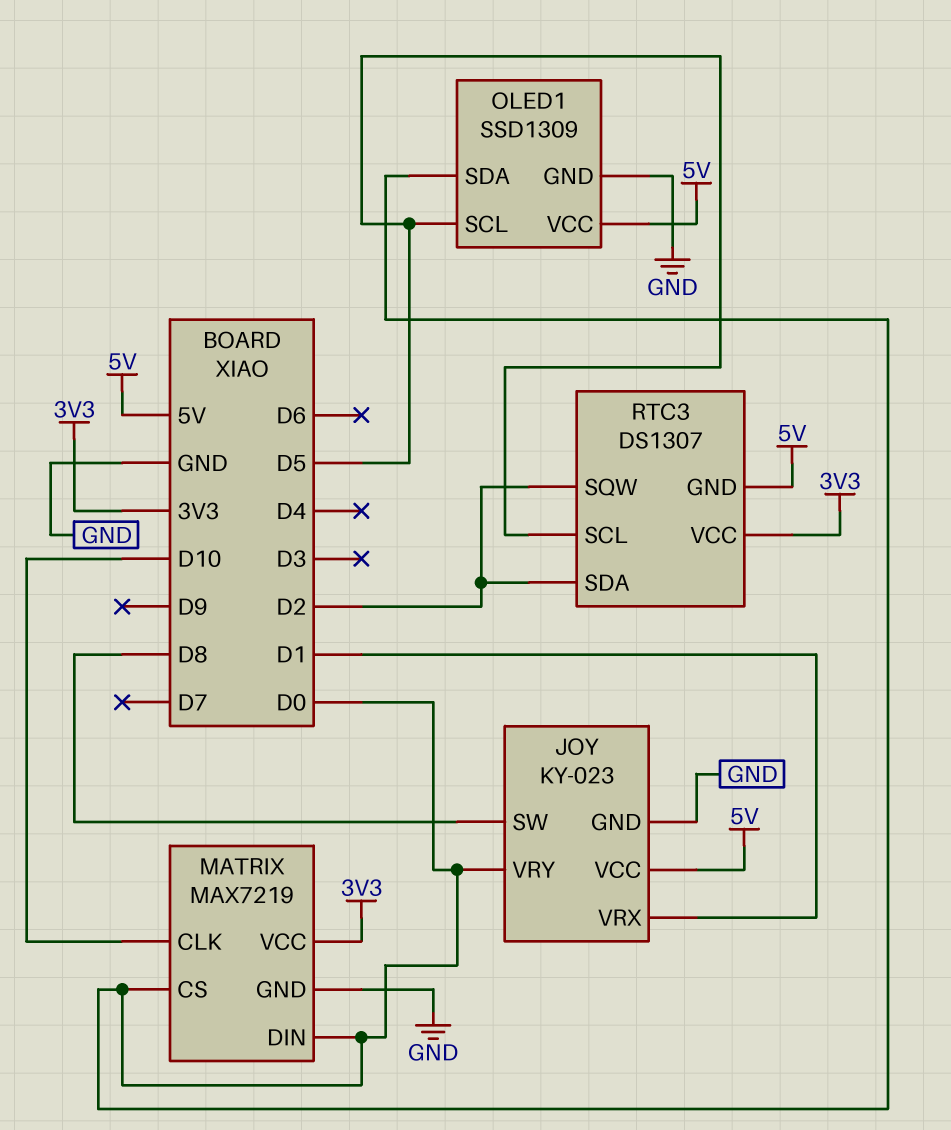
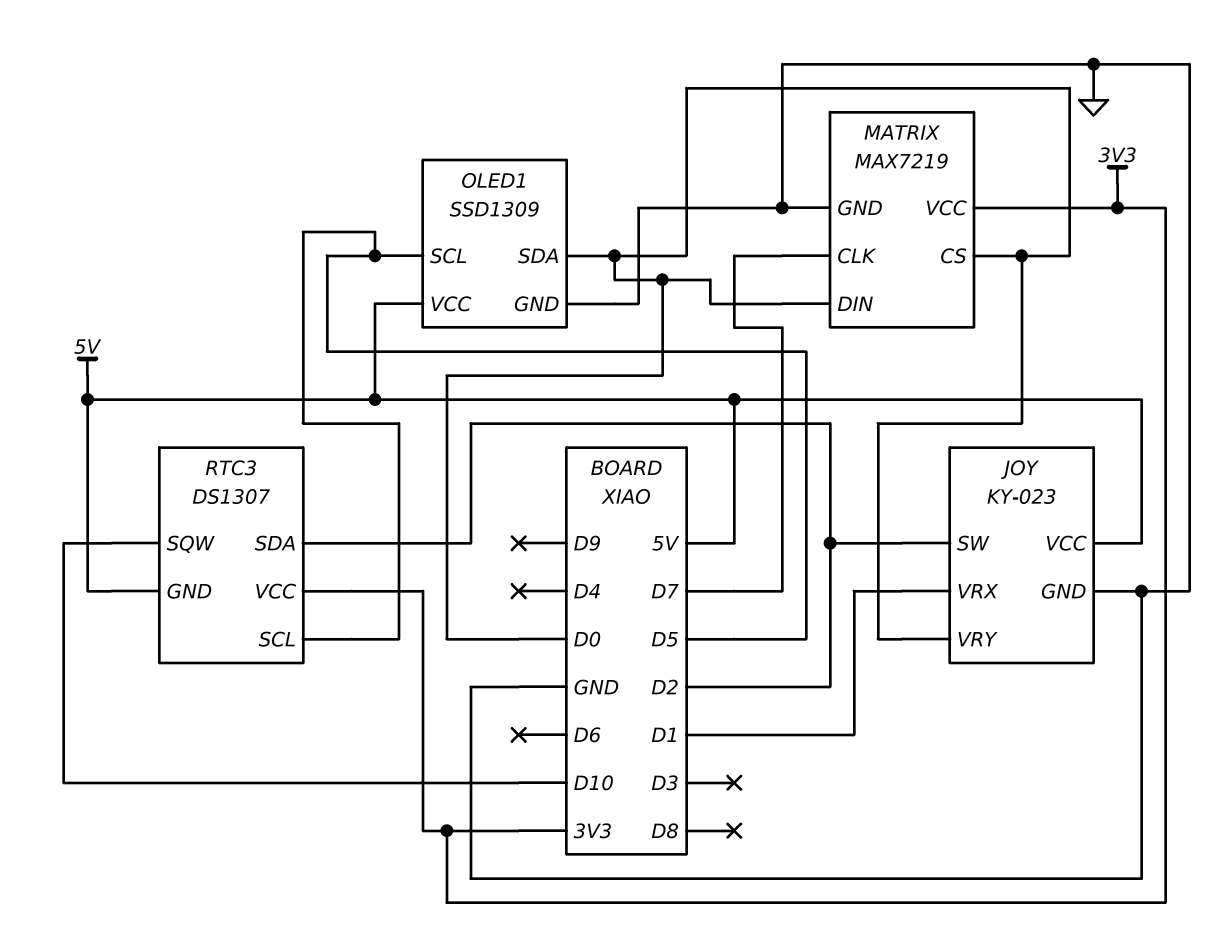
JOY pin SW: D8 -> D2
MATRIX pin CLK: D10 -> D7
RTC3 pin SQW: D2 -> D10

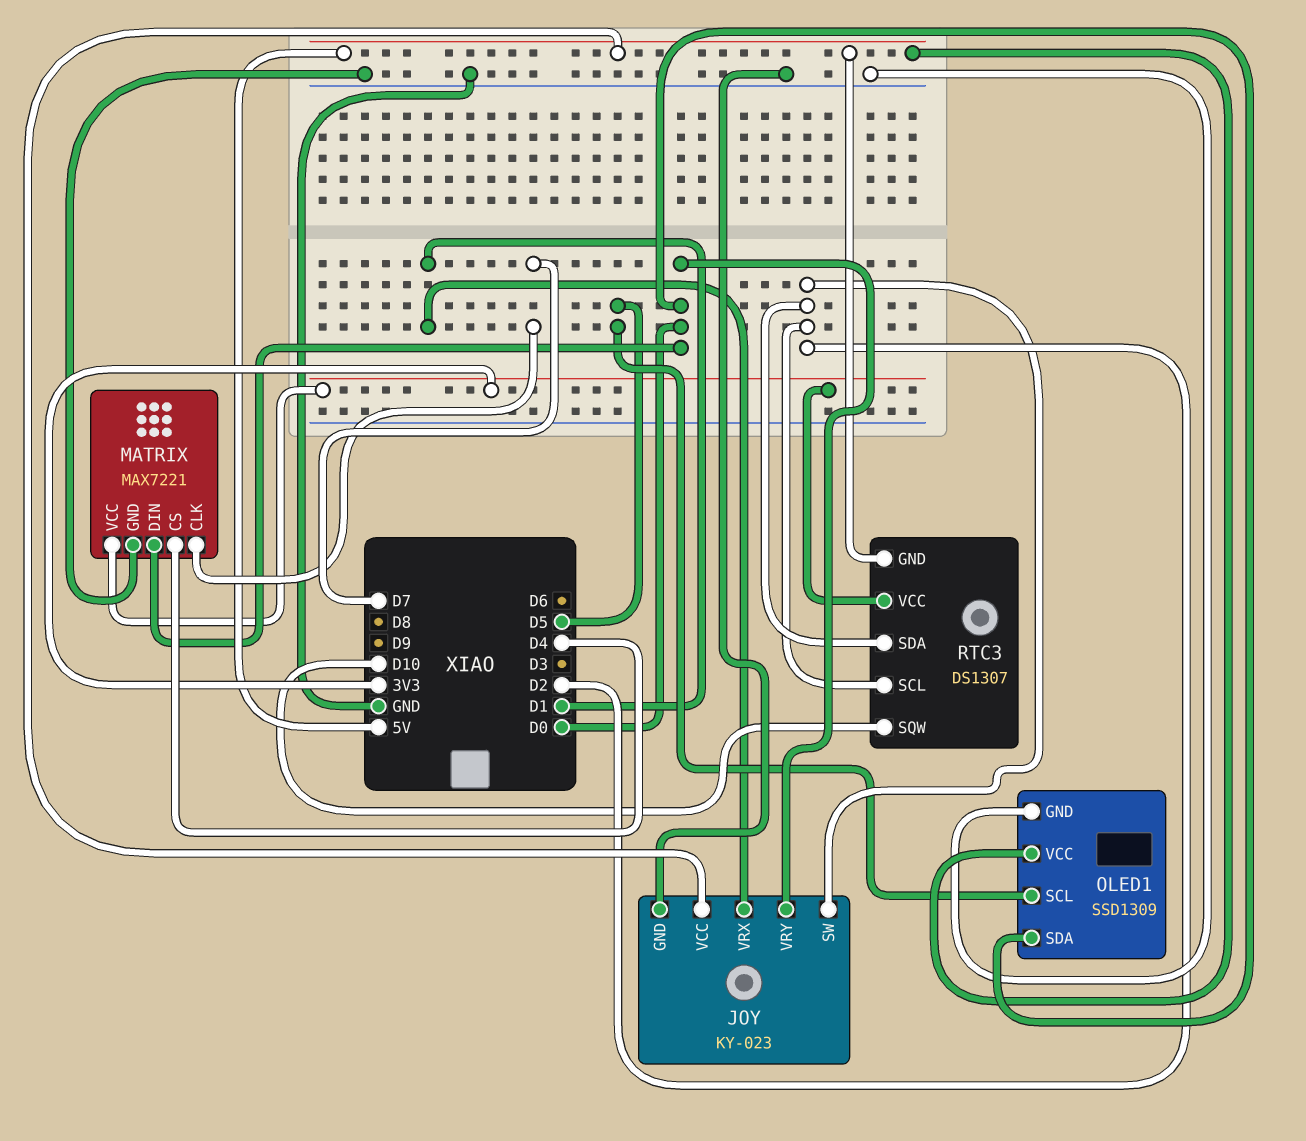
MATRIX: MAX7219 -> MAX7221
MATRIX pin CS: D0 -> D4
RTC3 pin SCL: D5 -> D2

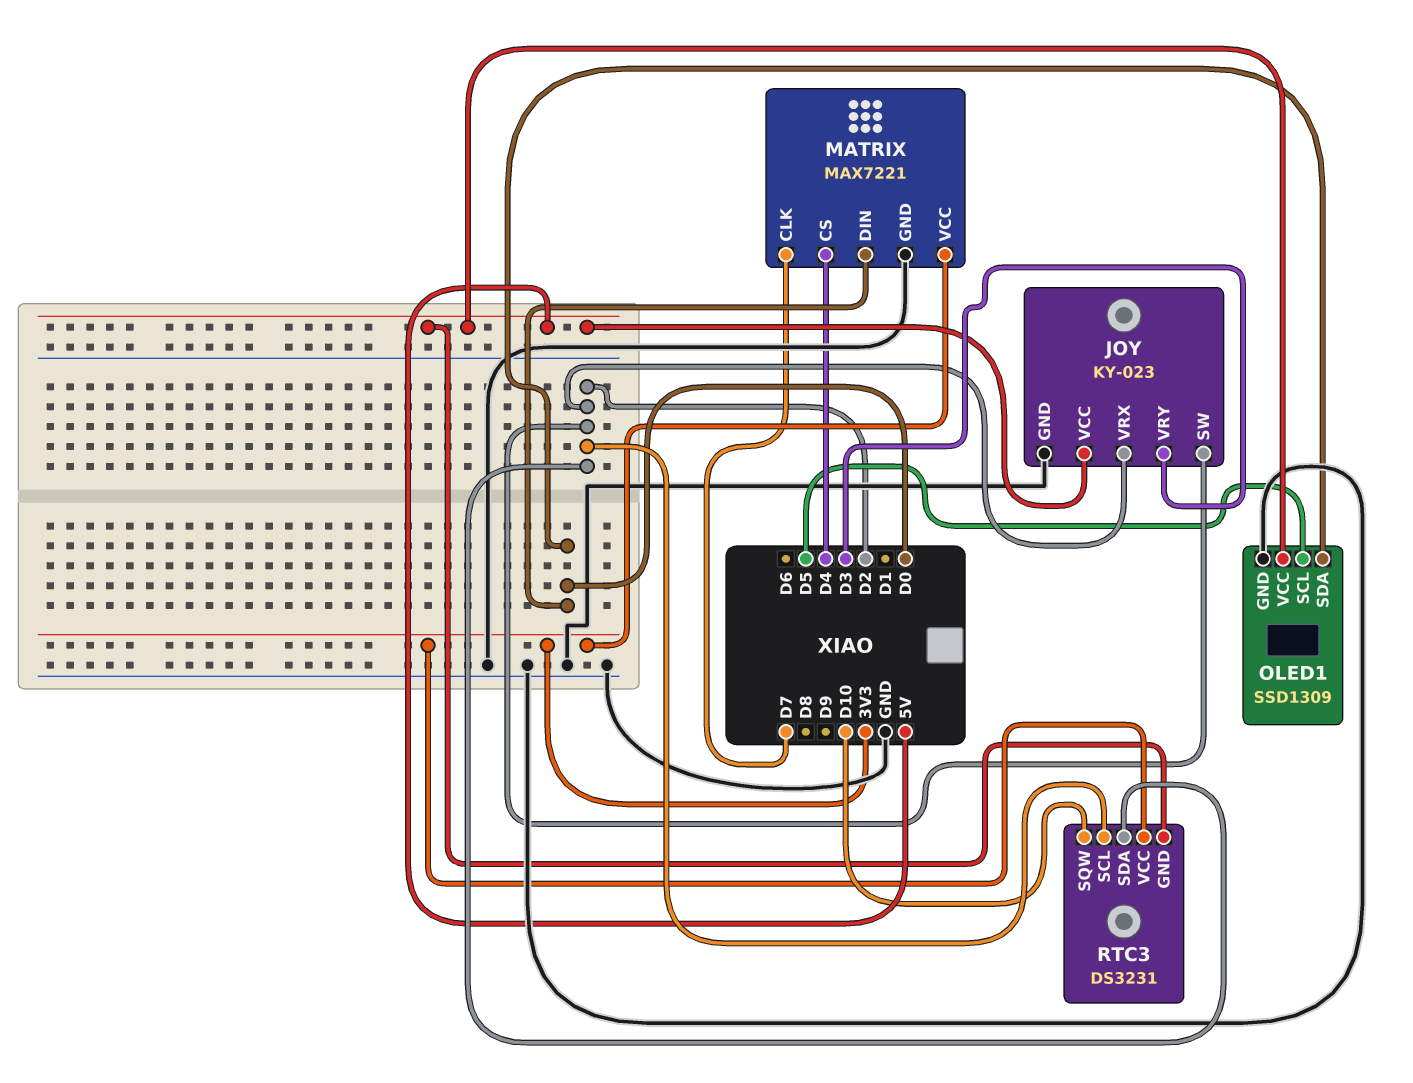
JOY pin VRX: D1 -> D2
JOY pin VRY: D0 -> D3
RTC3: DS1307 -> DS3231

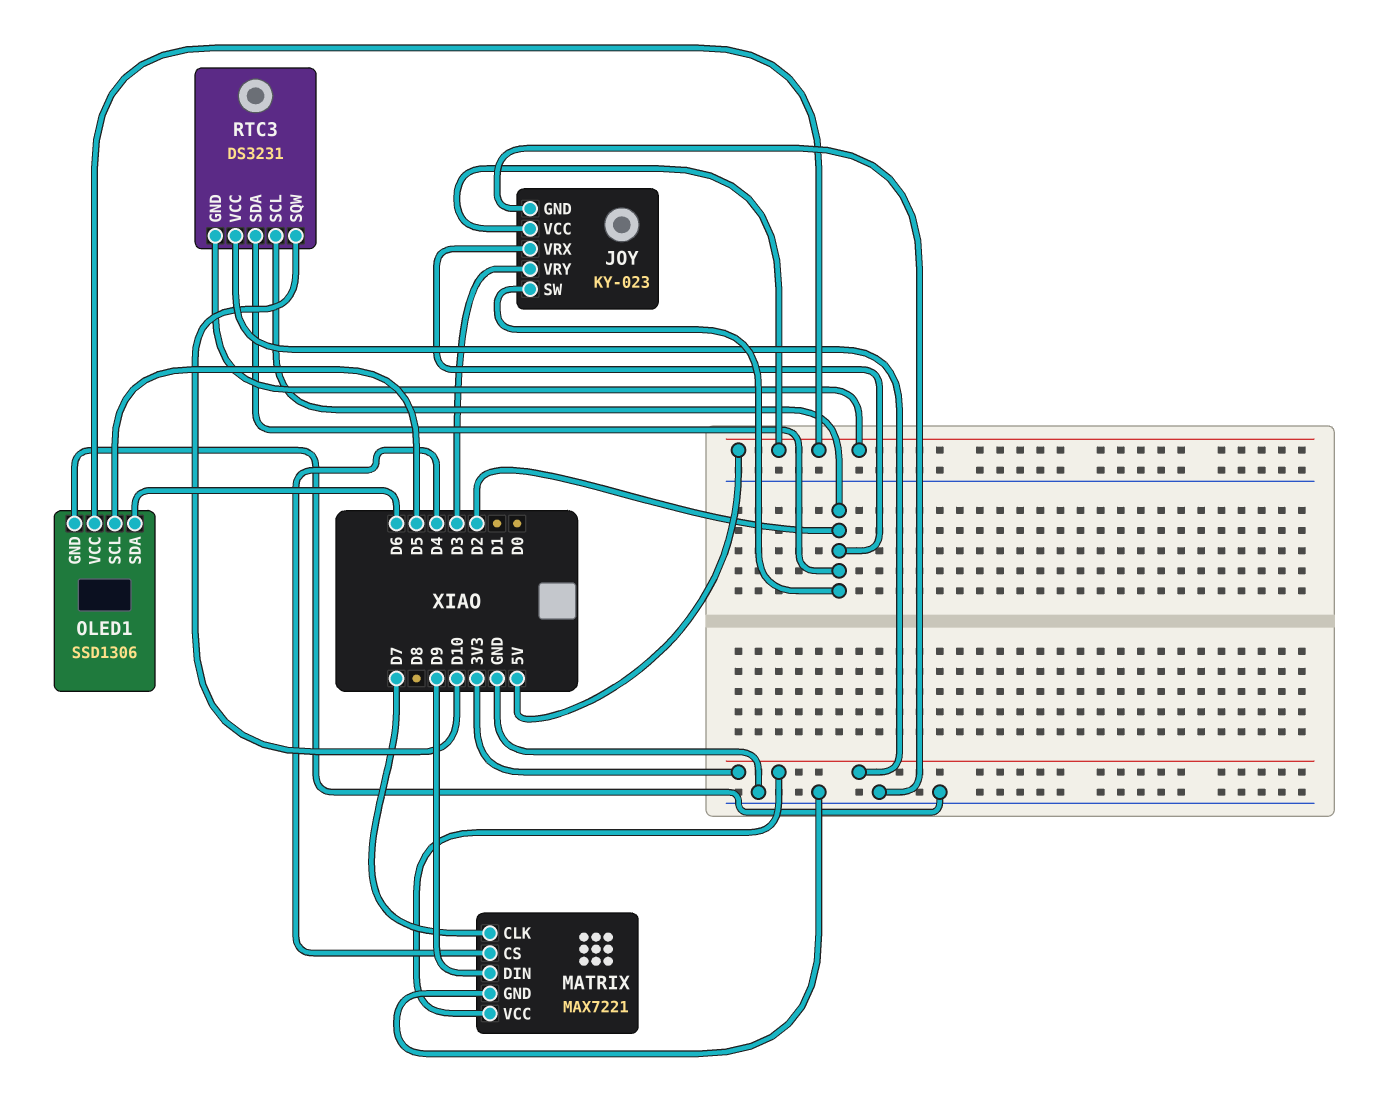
MATRIX pin DIN: D0 -> D9
OLED1: SSD1309 -> SSD1306
OLED1 pin SDA: D0 -> D6

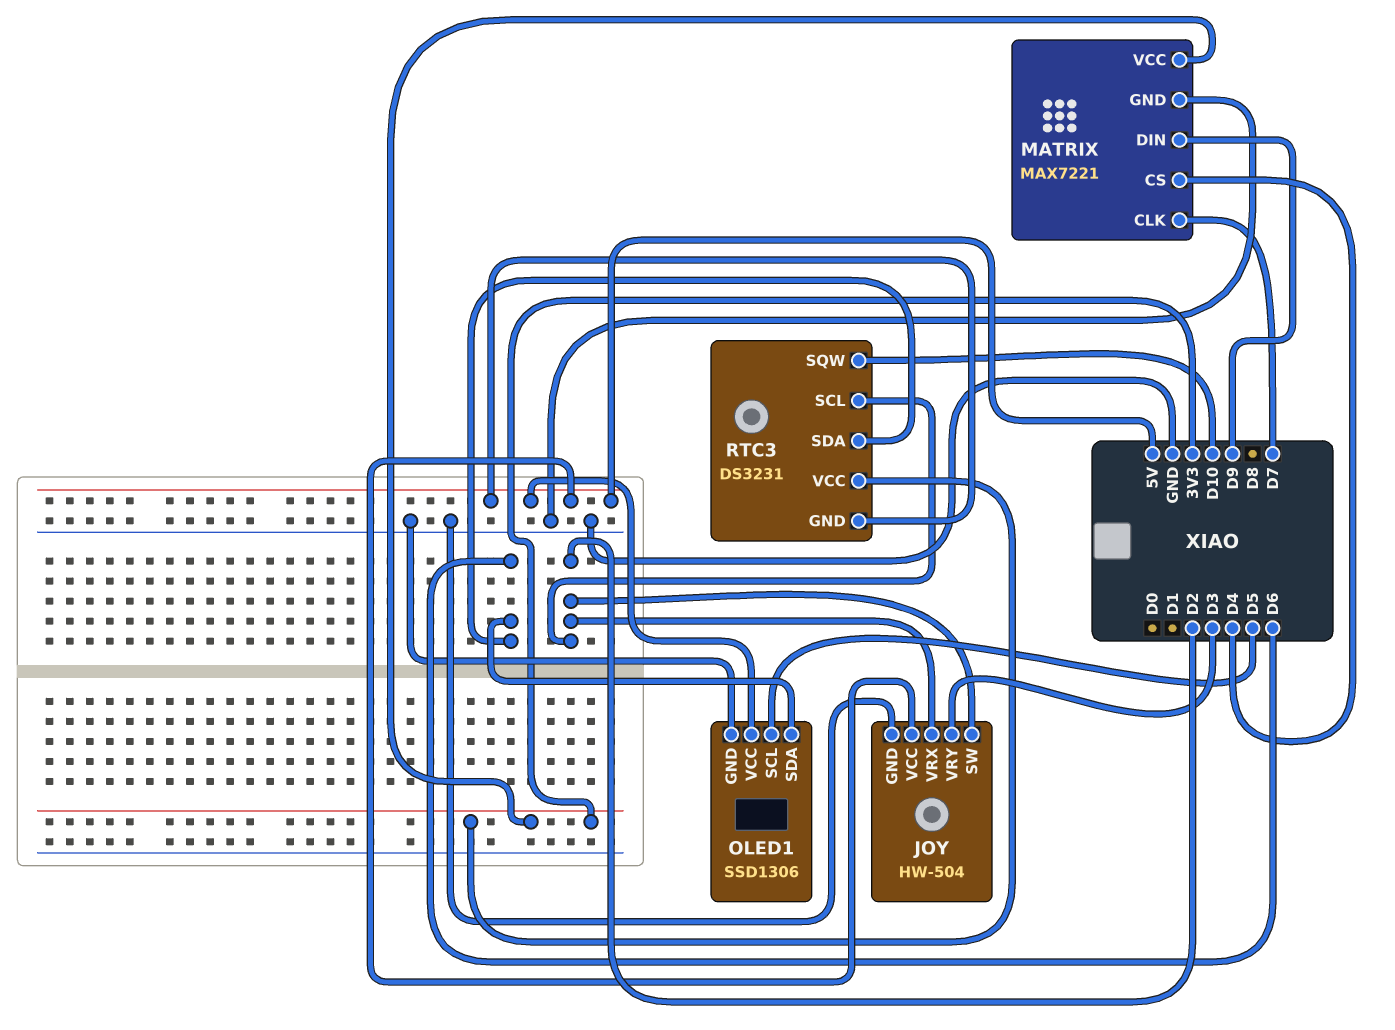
JOY: KY-023 -> HW-504
RTC3 pin SDA: D2 -> D6

